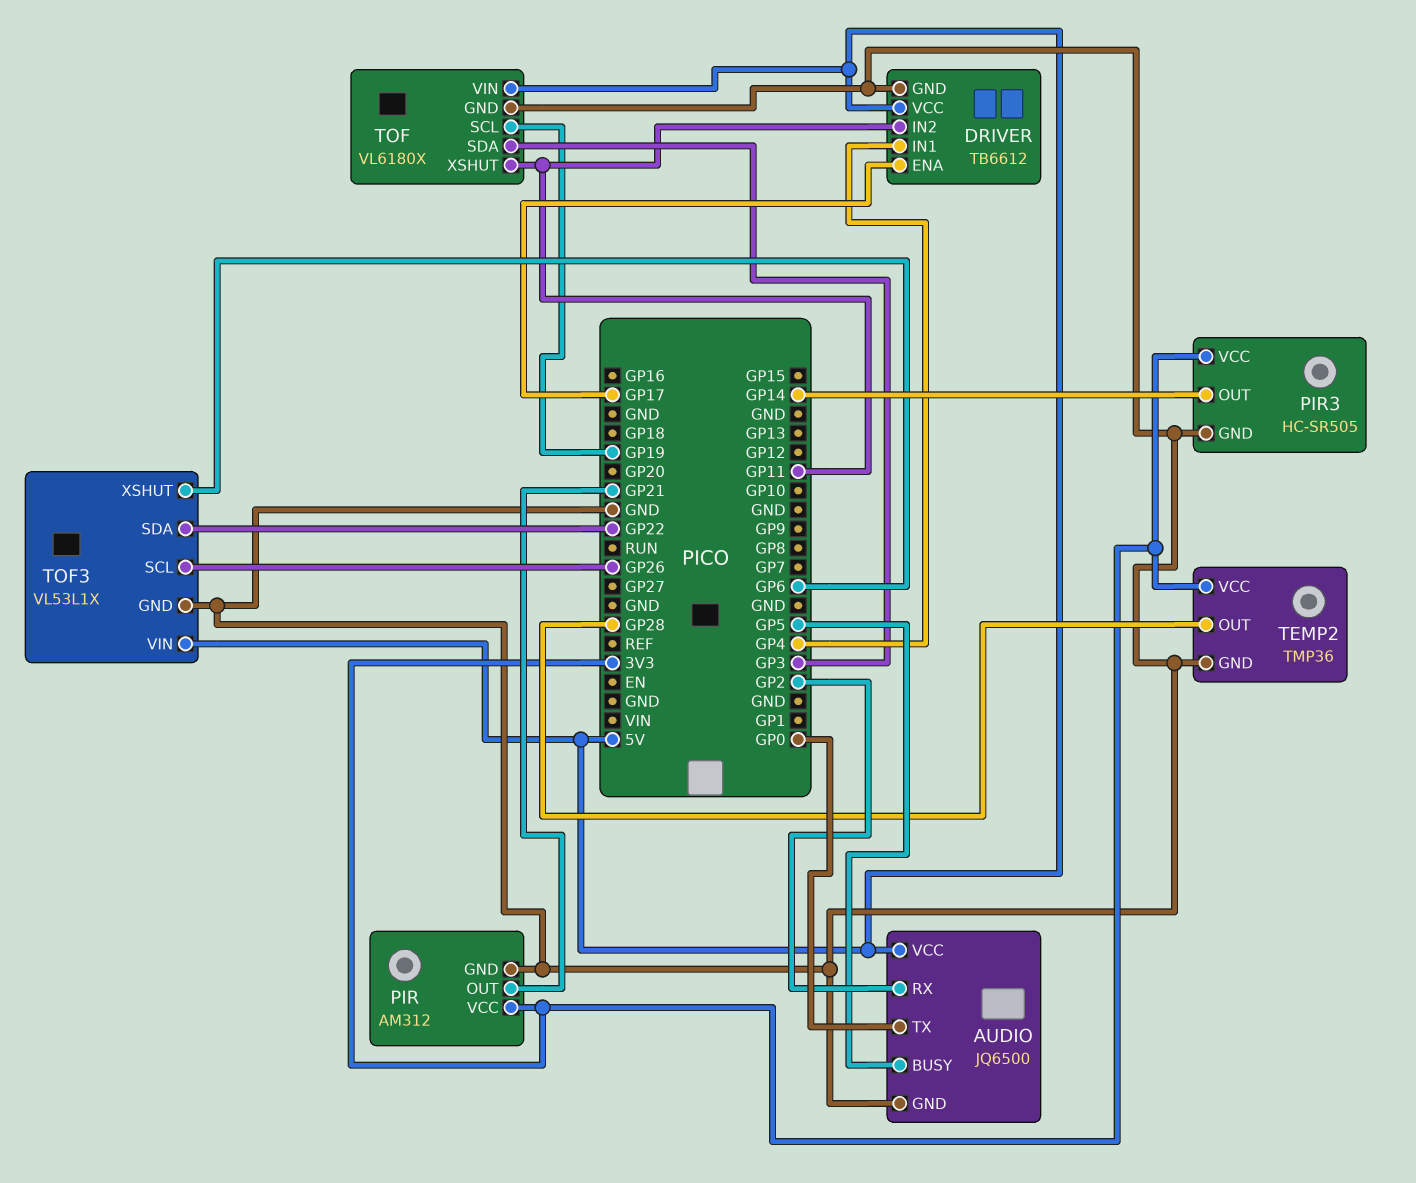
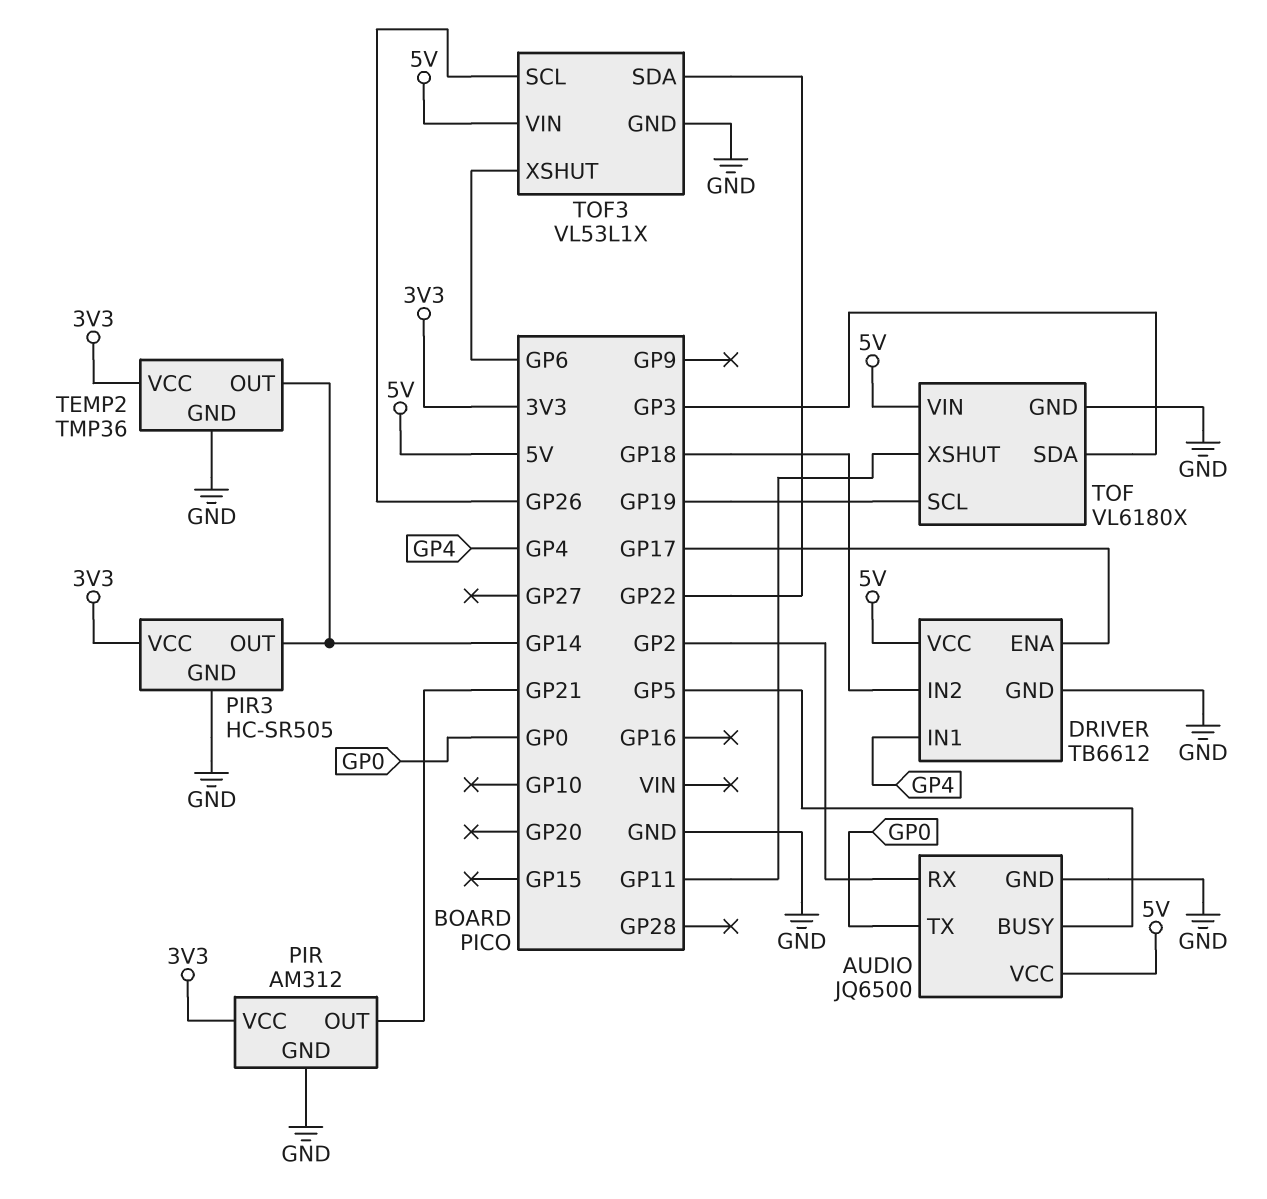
DRIVER pin IN2: GP11 -> GP18
TEMP2 pin OUT: GP28 -> GP14

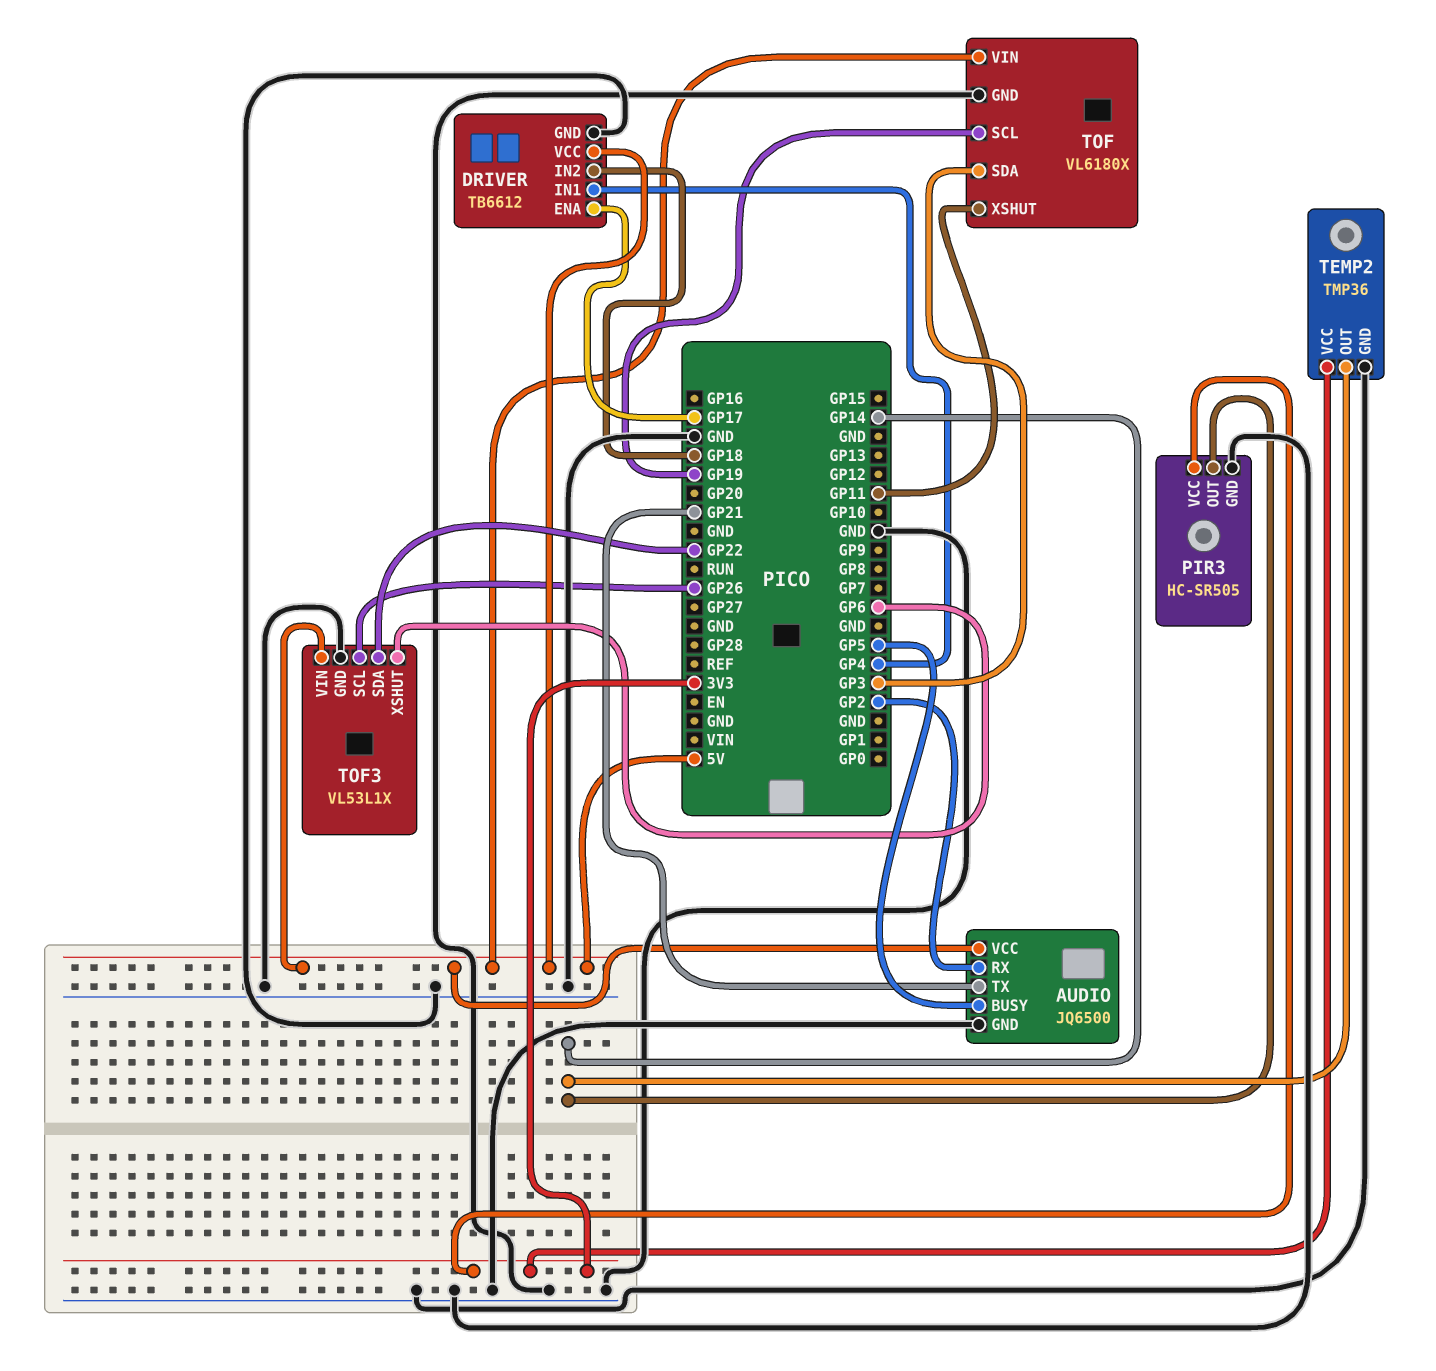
AUDIO pin TX: GP0 -> GP21
PIR: AM312 -> none
PIR pin GND: GND -> none
PIR pin OUT: GP21 -> none
PIR pin VCC: 3V3 -> none

